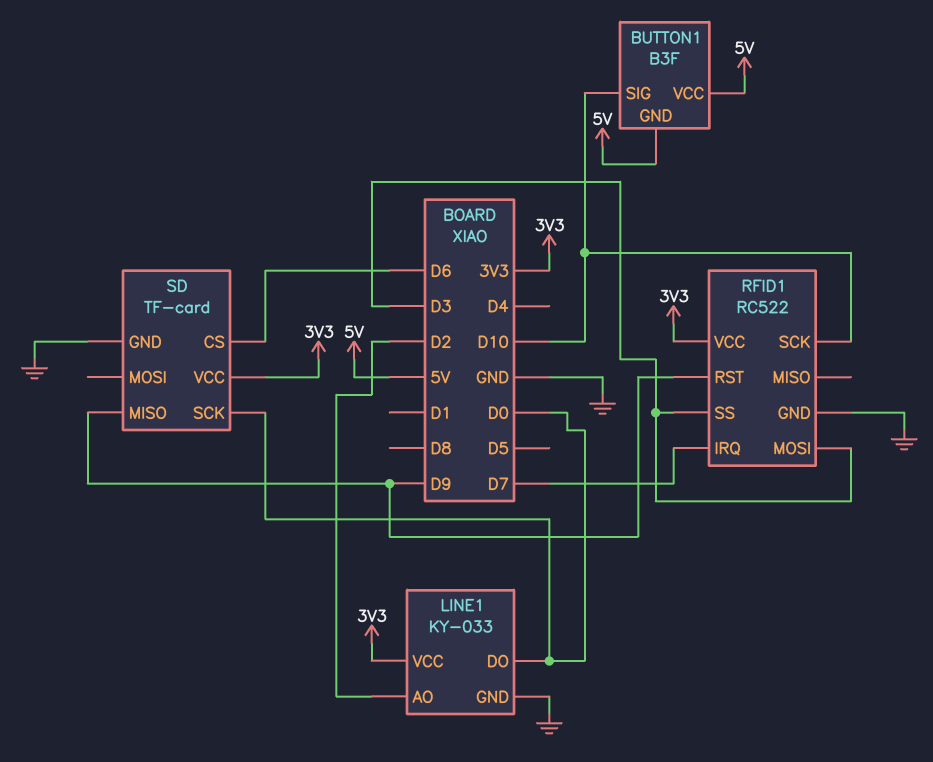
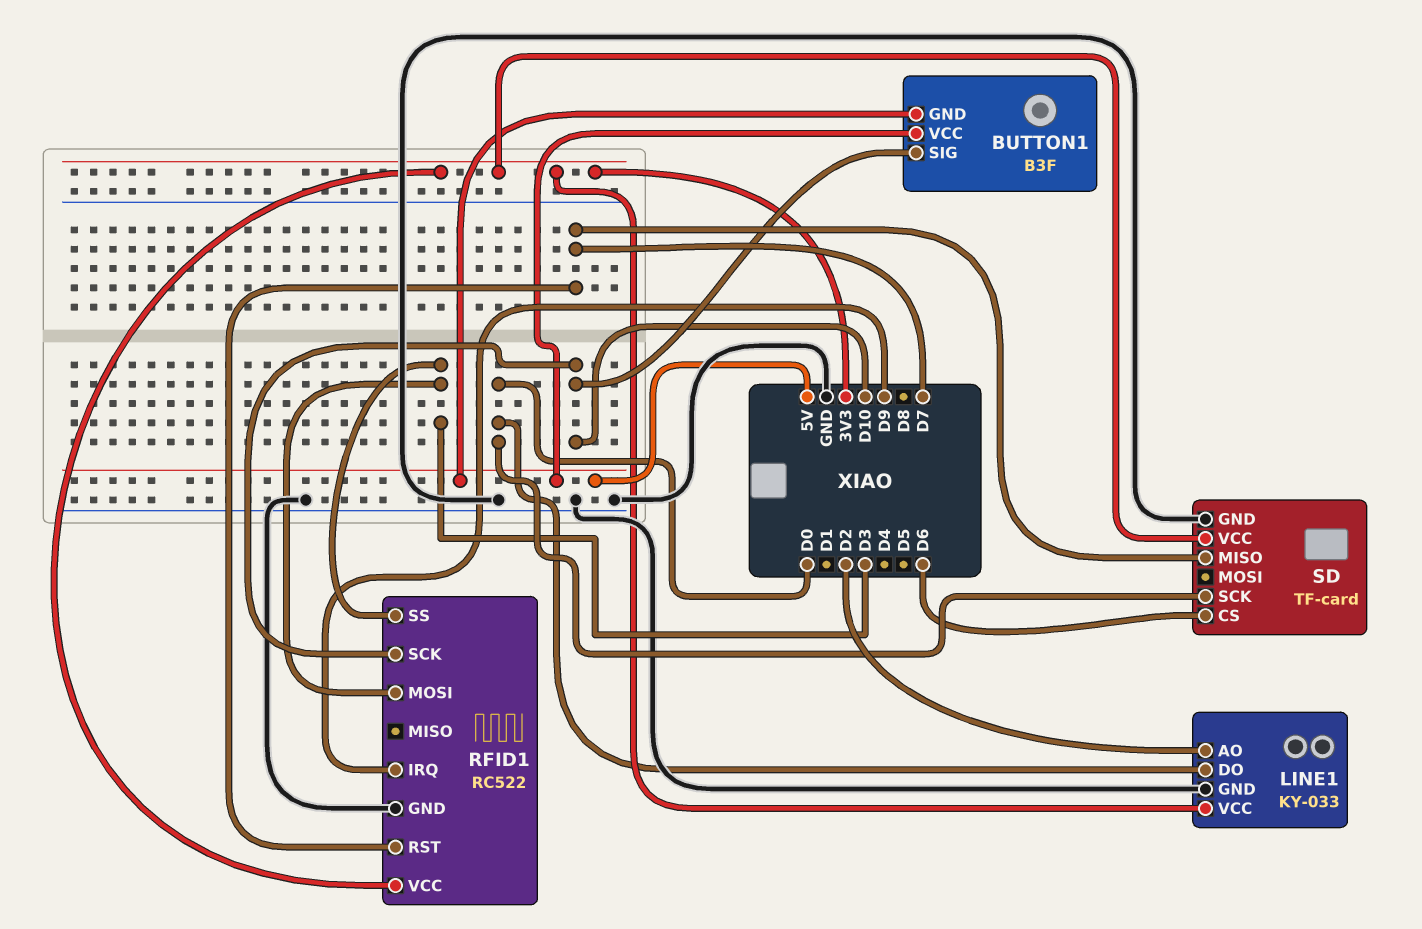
RFID1 pin IRQ: D7 -> D9
RFID1 pin RST: D9 -> D7
SD pin MISO: D9 -> D7

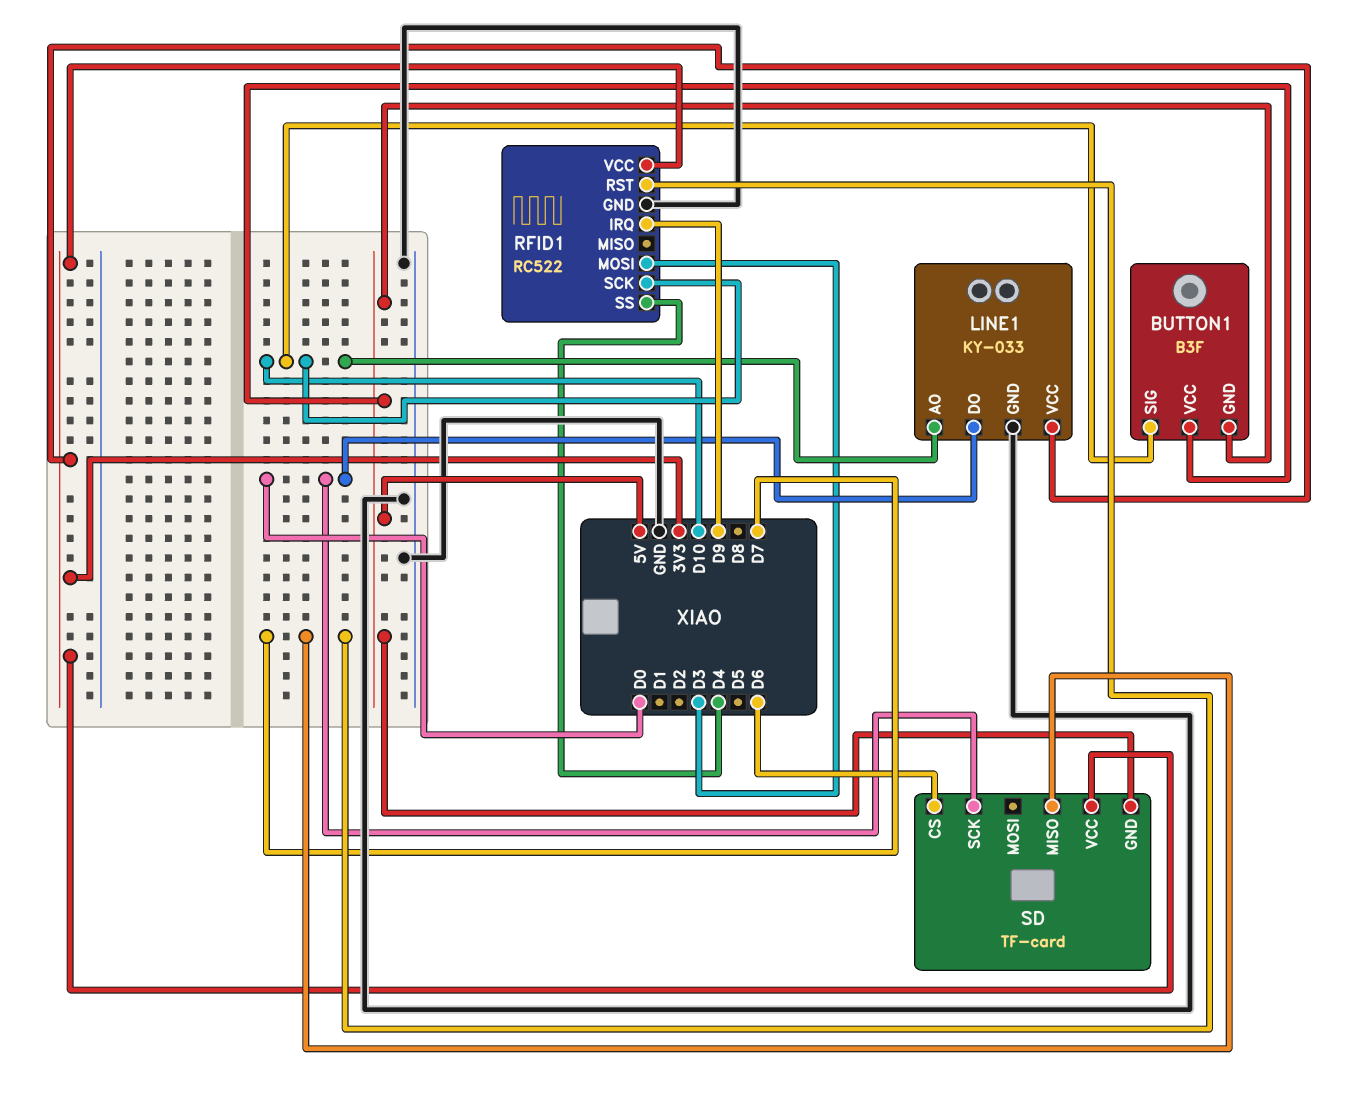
LINE1 pin AO: D2 -> D10
RFID1 pin SS: D3 -> D4
SD pin GND: GND -> 5V

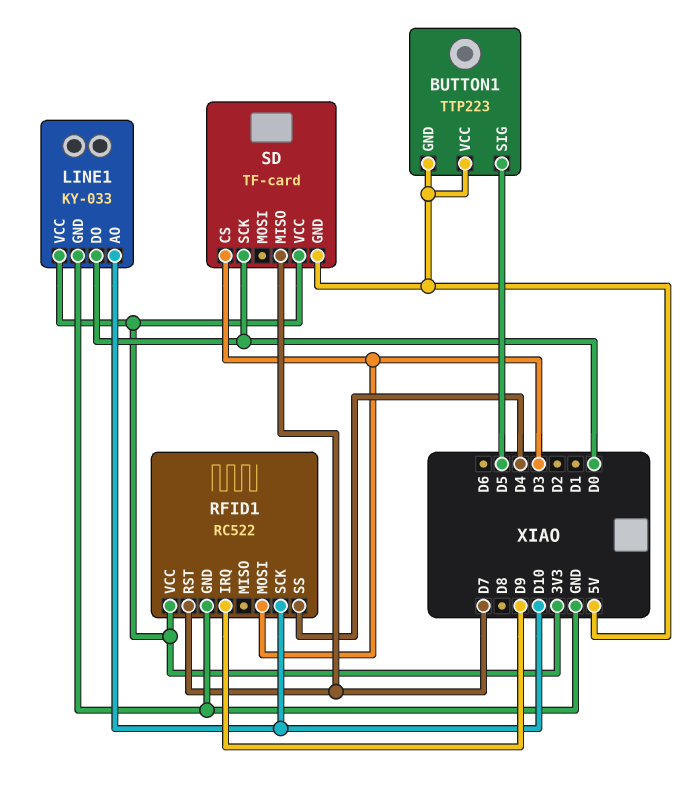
BUTTON1: B3F -> TTP223
BUTTON1 pin SIG: D10 -> D5
SD pin CS: D6 -> D3

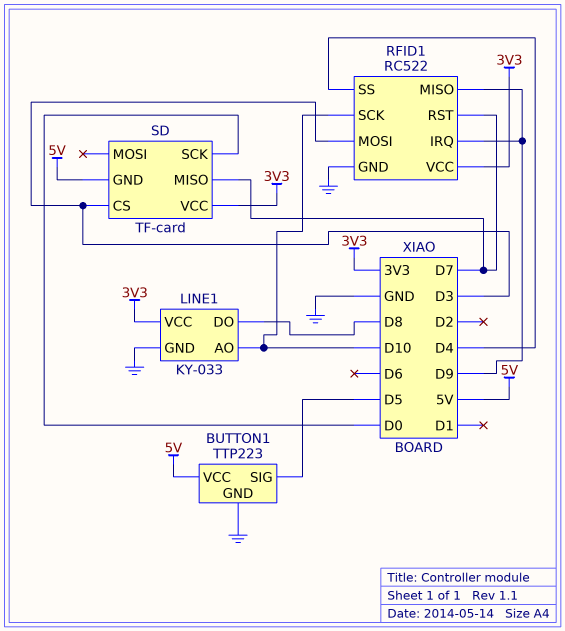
BUTTON1 pin GND: 5V -> GND
LINE1 pin DO: D0 -> D8
RFID1 pin MISO: none -> D9

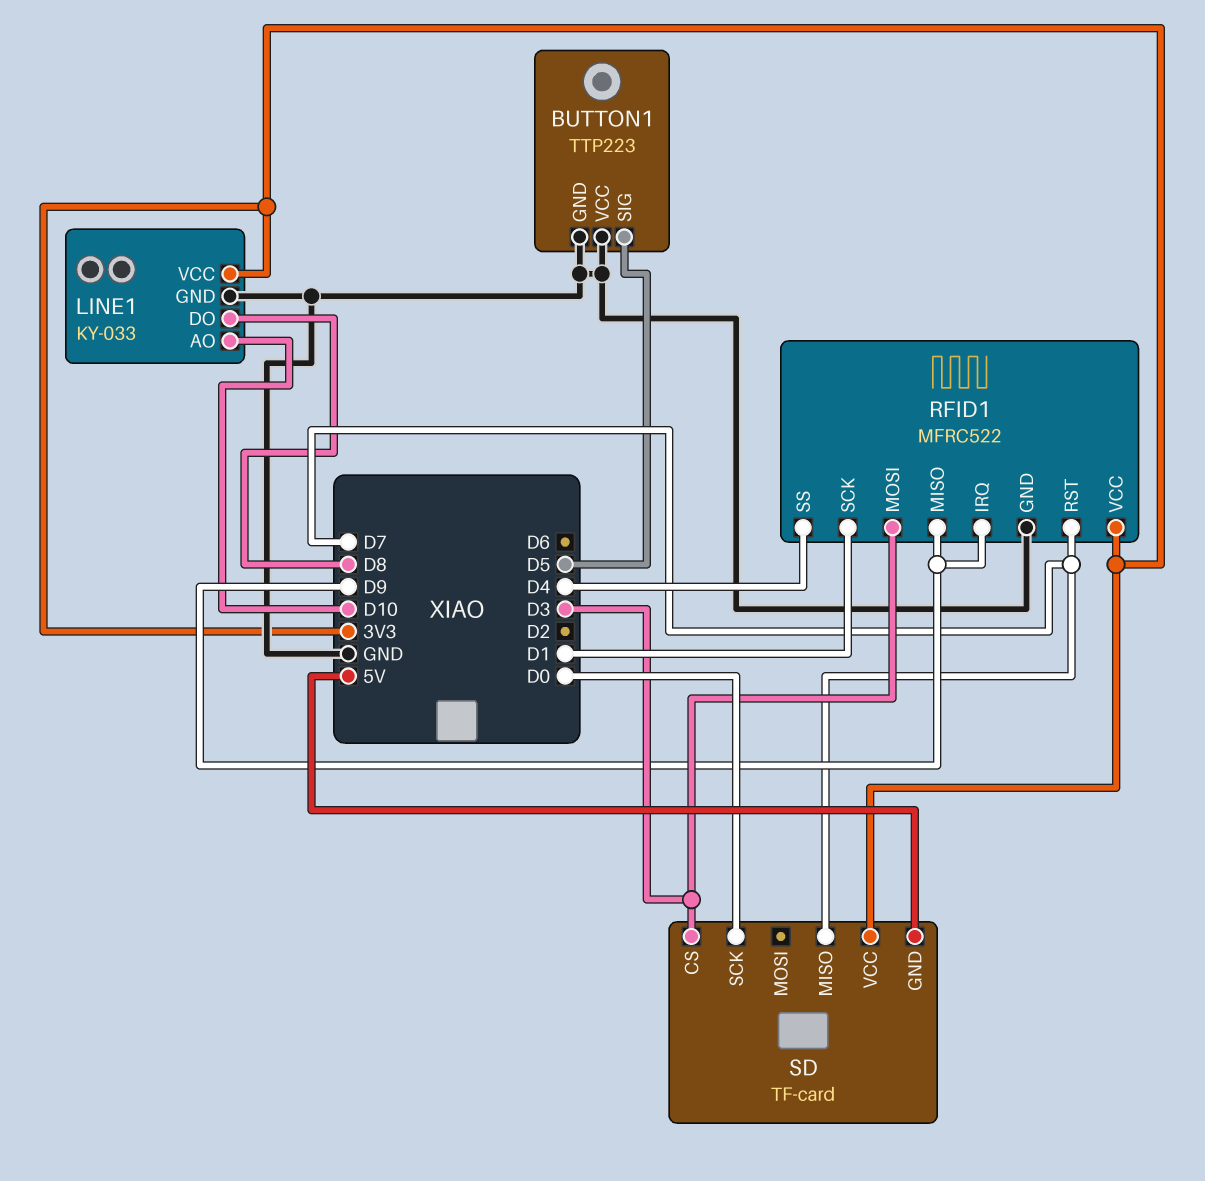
BUTTON1 pin VCC: 5V -> GND
RFID1: RC522 -> MFRC522
RFID1 pin SCK: D10 -> D1

